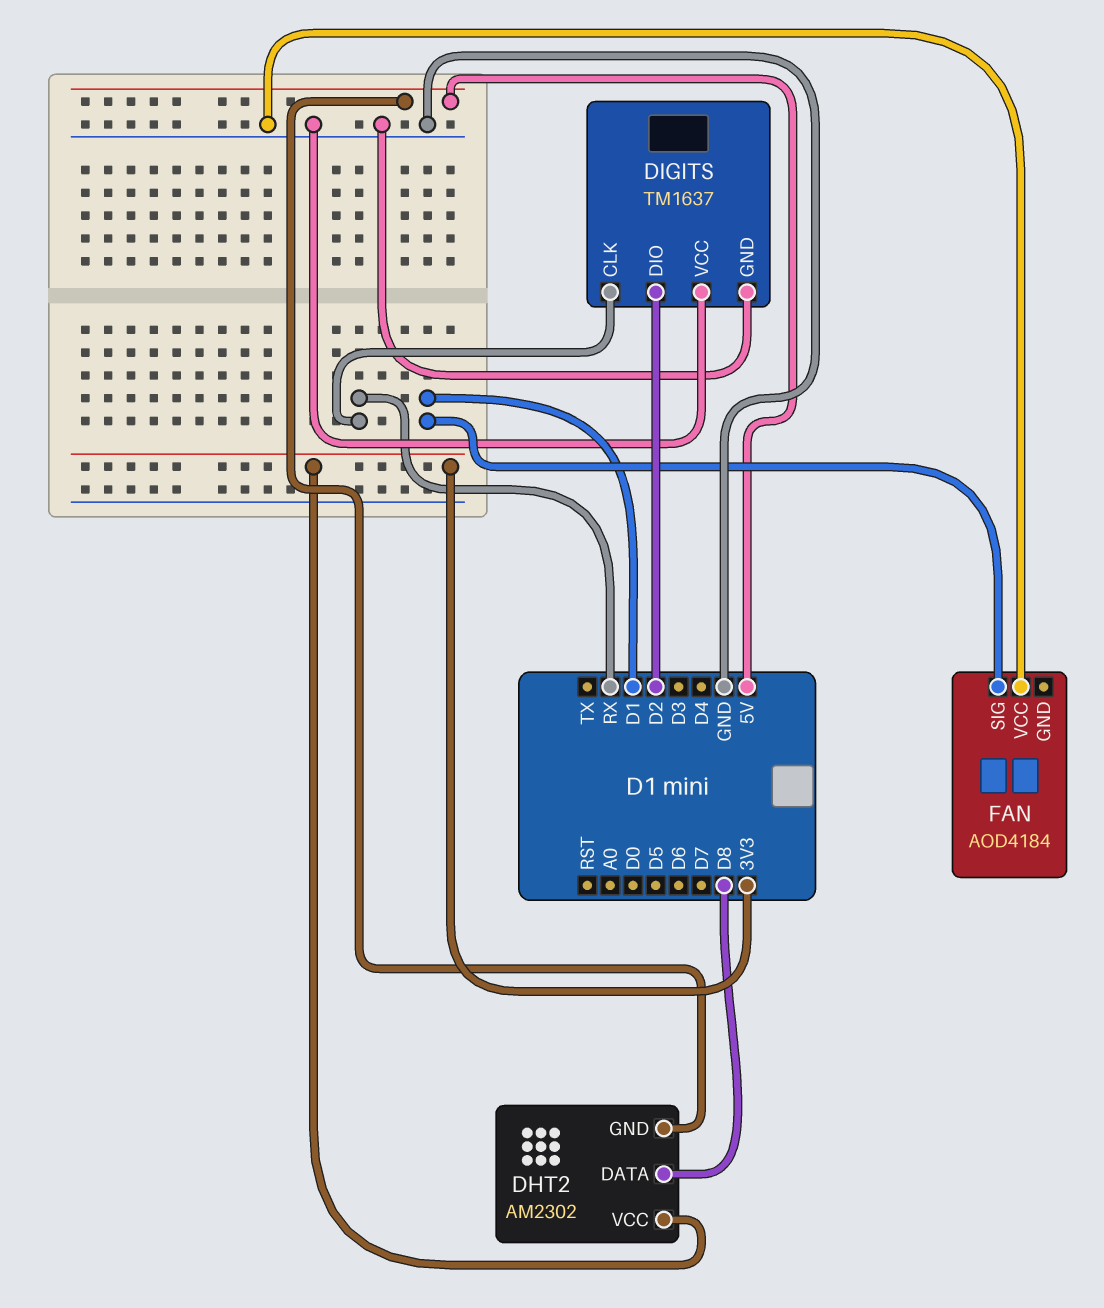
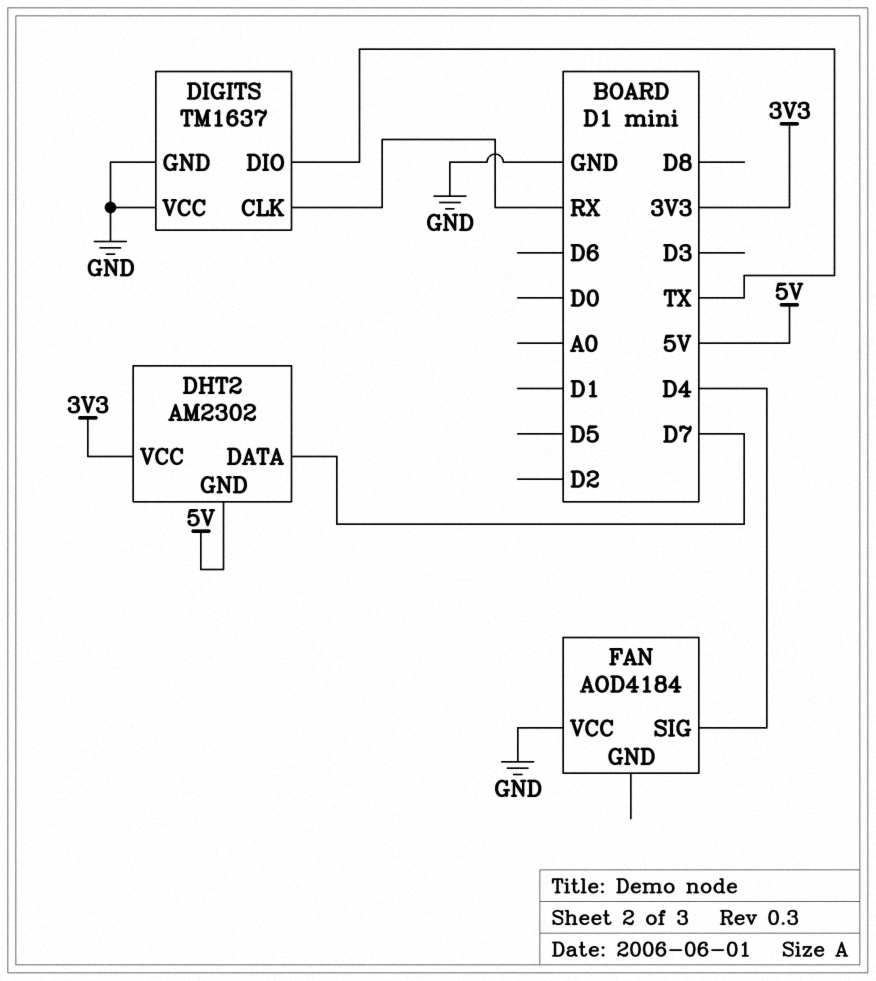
DHT2 pin DATA: D8 -> D7
DIGITS pin DIO: D2 -> TX
FAN pin SIG: D1 -> D4

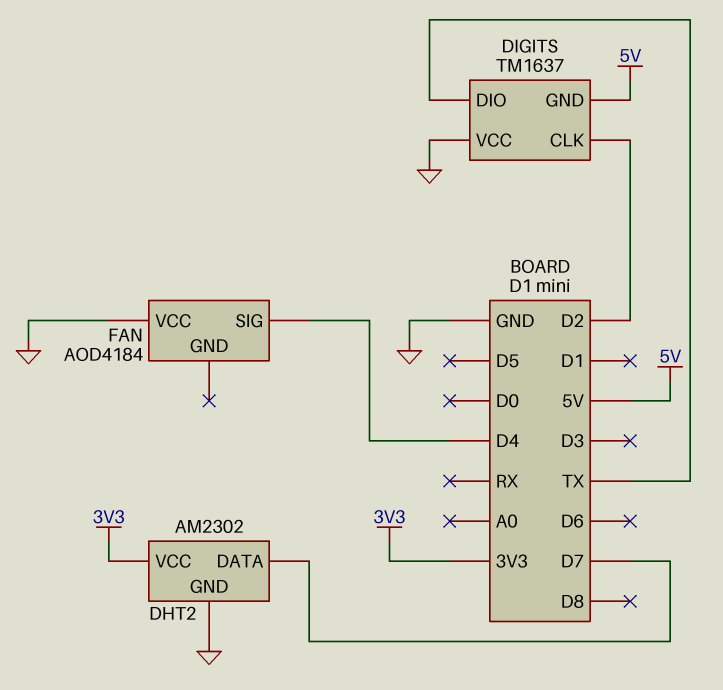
DHT2 pin GND: 5V -> GND
DIGITS pin CLK: RX -> D2
DIGITS pin GND: GND -> 5V

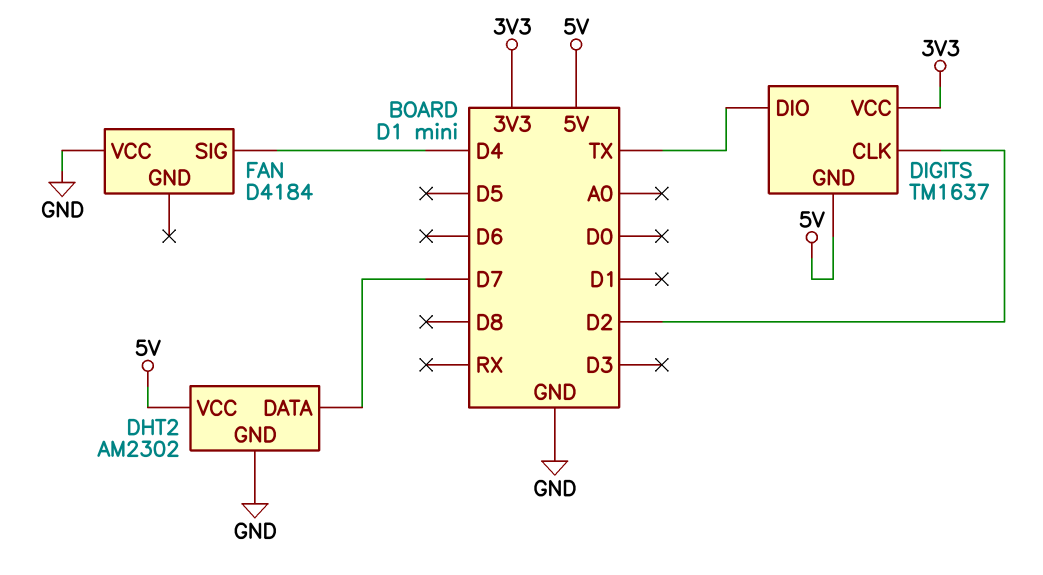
DHT2 pin VCC: 3V3 -> 5V
DIGITS pin VCC: GND -> 3V3
FAN: AOD4184 -> D4184

